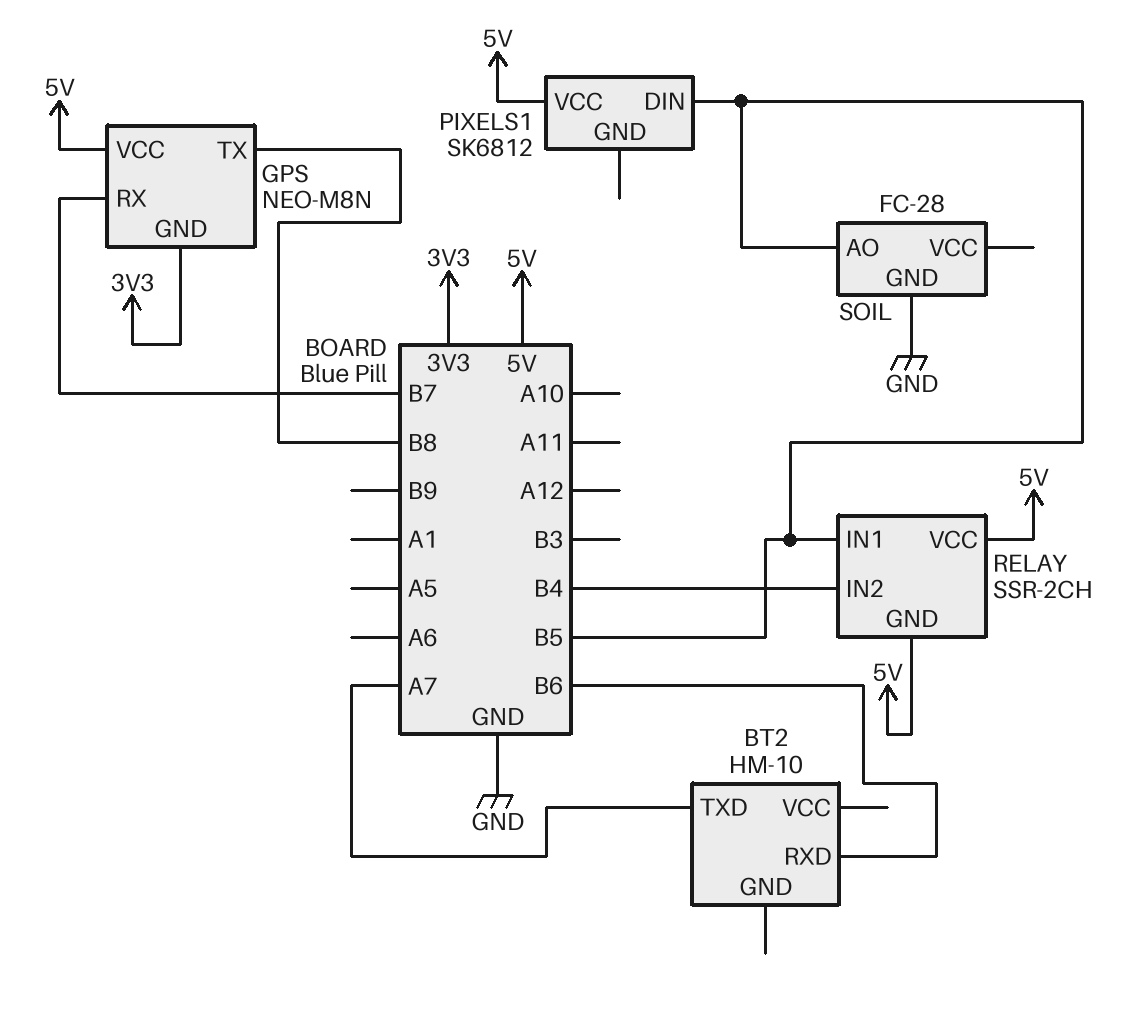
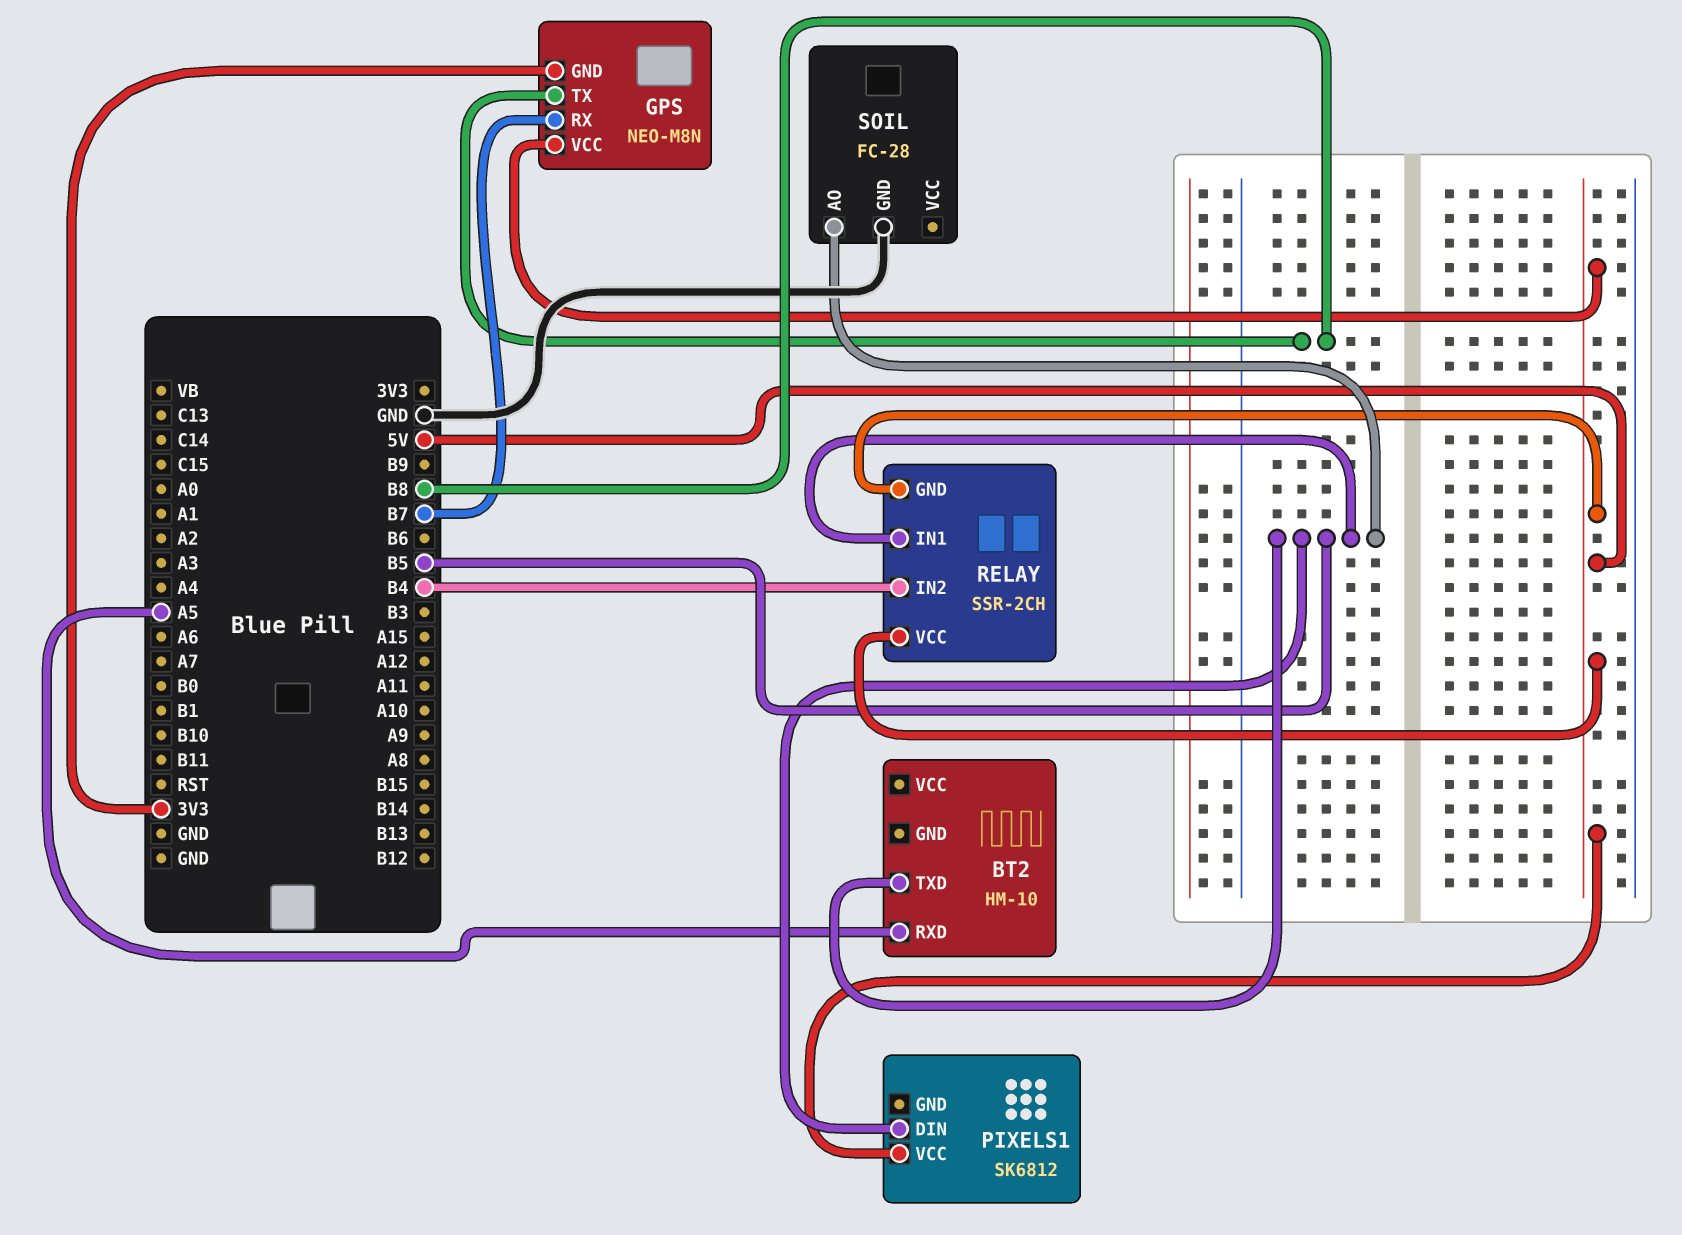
BT2 pin RXD: B6 -> A5
BT2 pin TXD: A7 -> B5

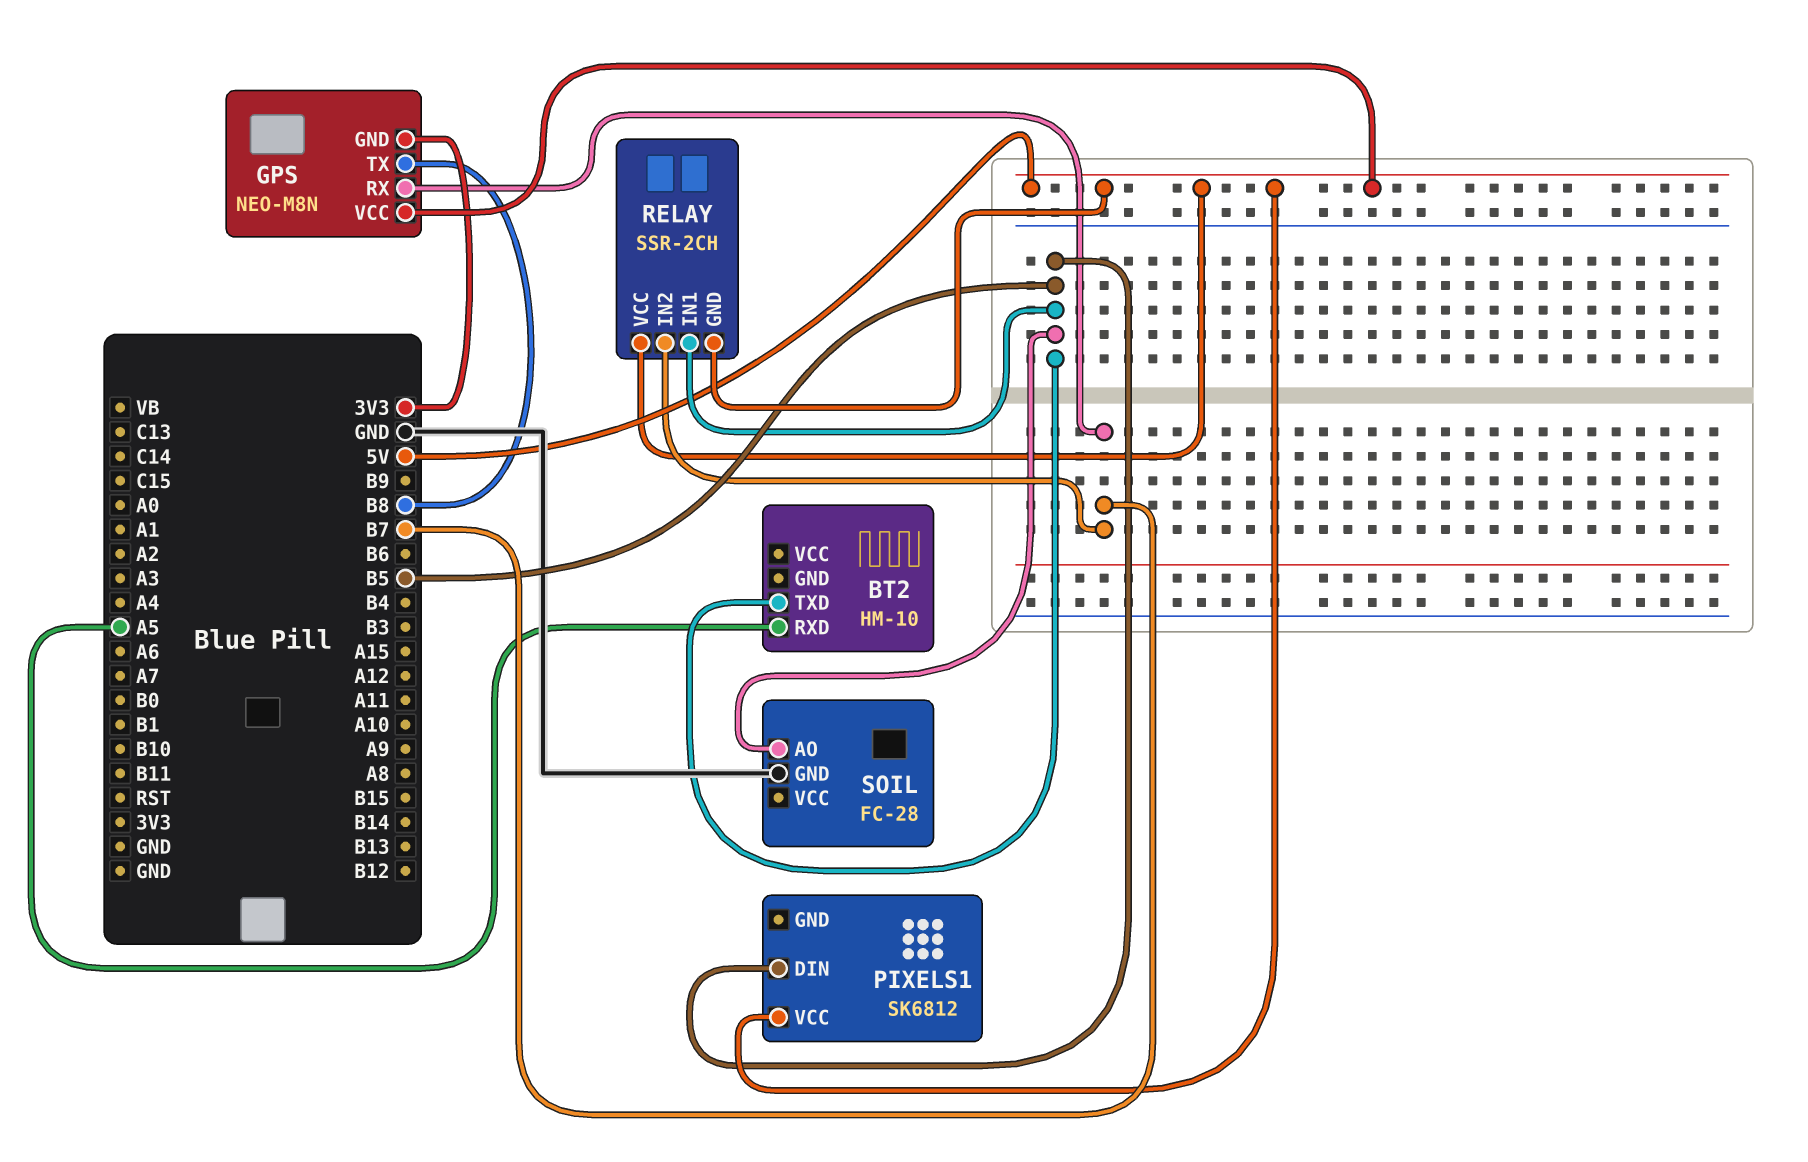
RELAY pin IN2: B4 -> B7

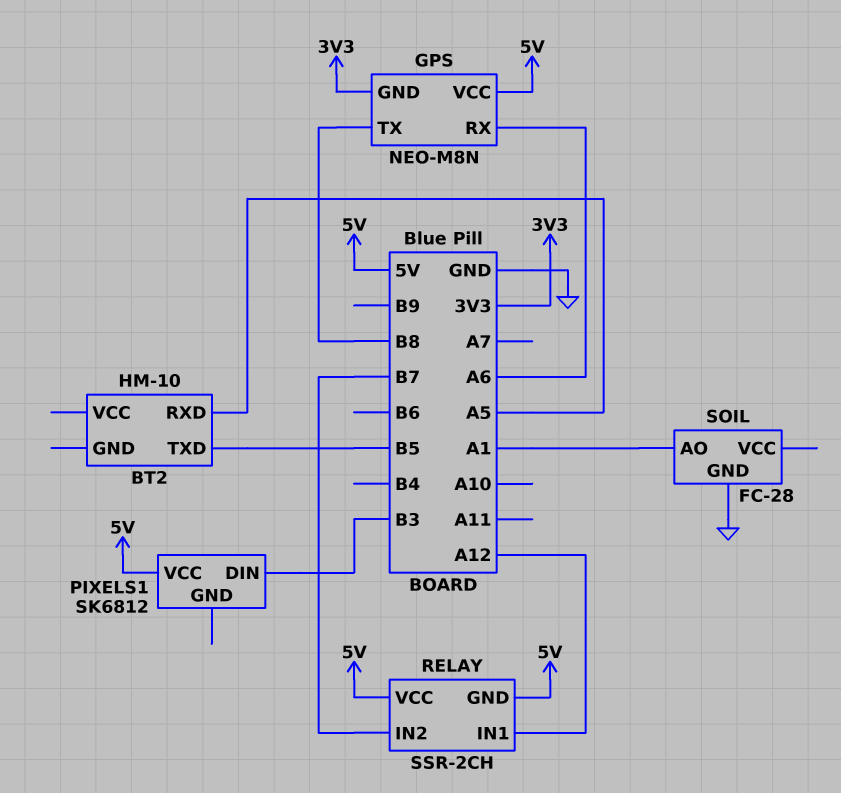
GPS pin RX: B7 -> A6
PIXELS1 pin DIN: B5 -> B3
RELAY pin IN1: B5 -> A12
SOIL pin AO: B5 -> A1

